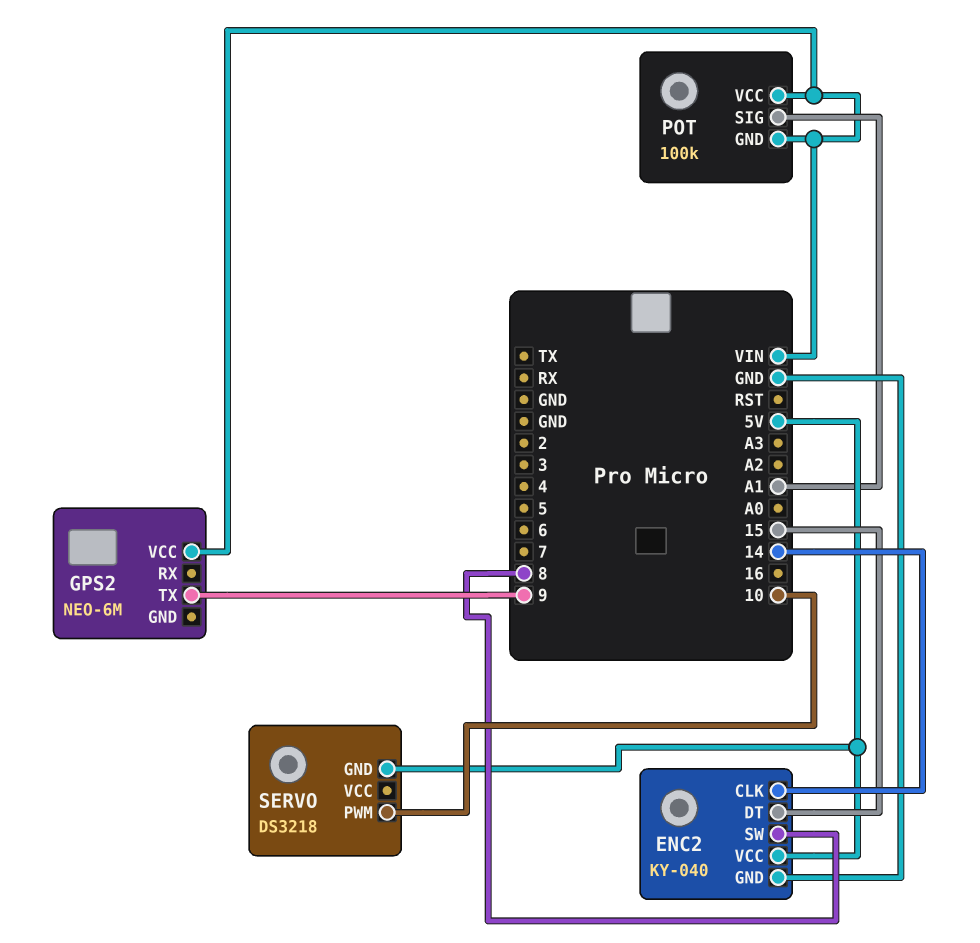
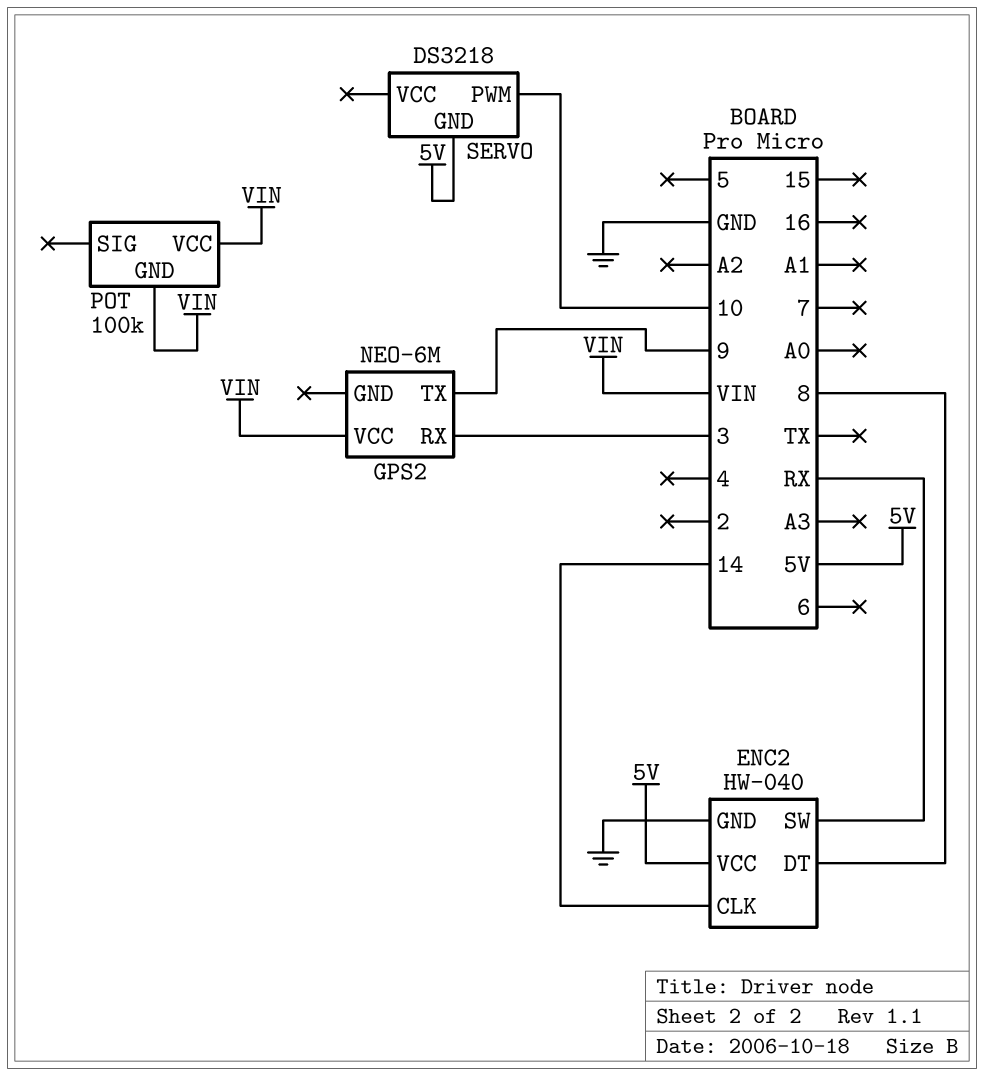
ENC2: KY-040 -> HW-040
ENC2 pin DT: 15 -> 8
ENC2 pin SW: 8 -> RX
GPS2 pin RX: none -> 3
POT pin SIG: A1 -> none

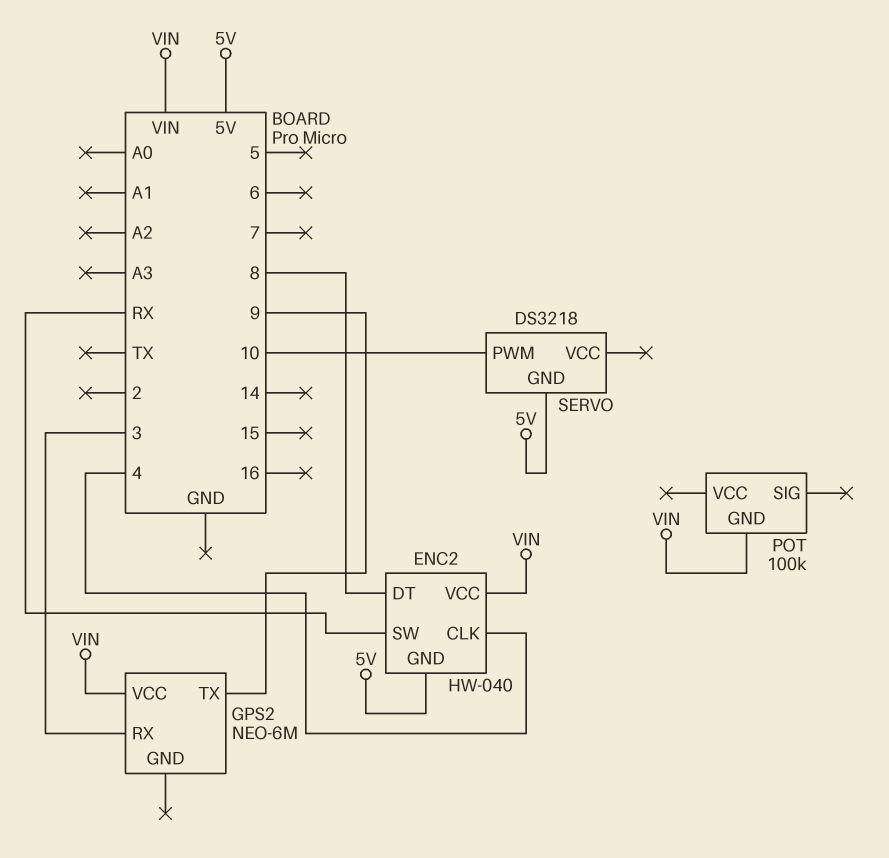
ENC2 pin CLK: 14 -> 4
ENC2 pin GND: GND -> 5V
ENC2 pin VCC: 5V -> VIN
POT pin VCC: VIN -> none

